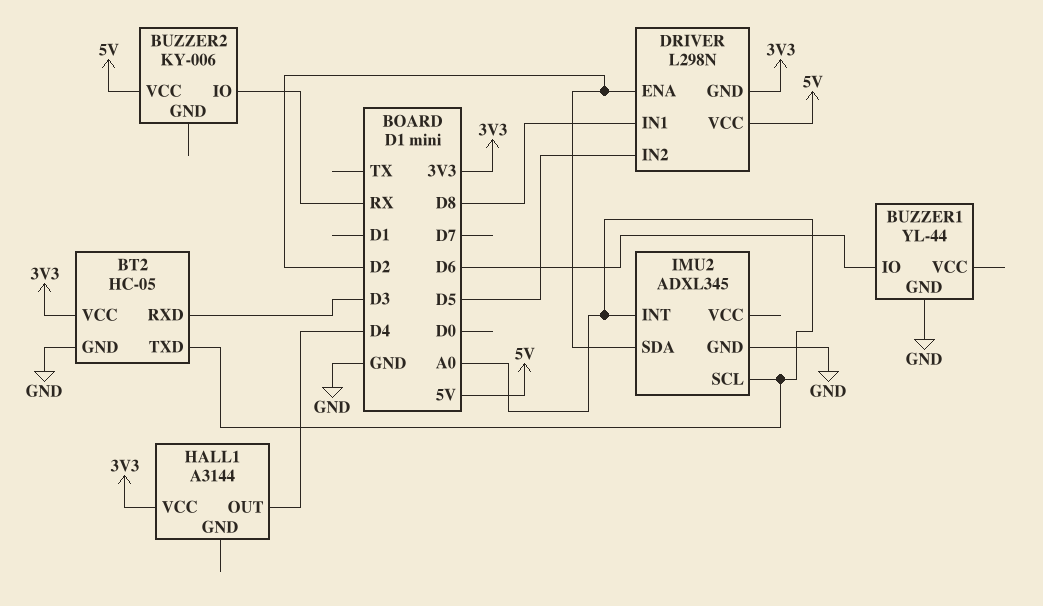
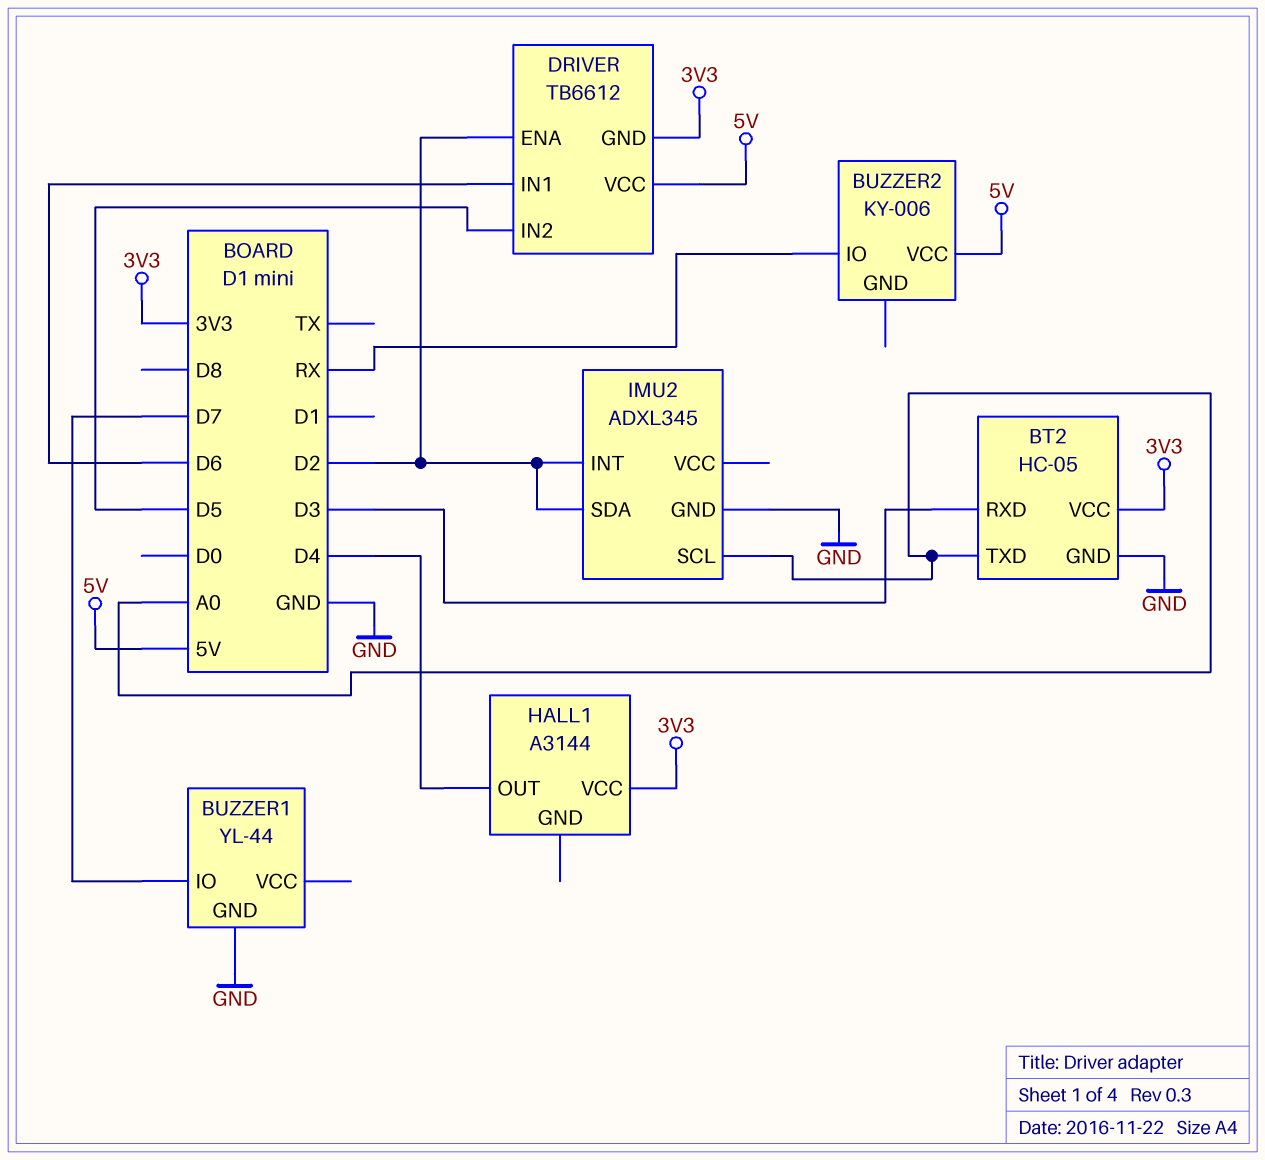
BUZZER1 pin IO: D6 -> D7
DRIVER: L298N -> TB6612
DRIVER pin IN1: D8 -> D6
IMU2 pin INT: A0 -> D2

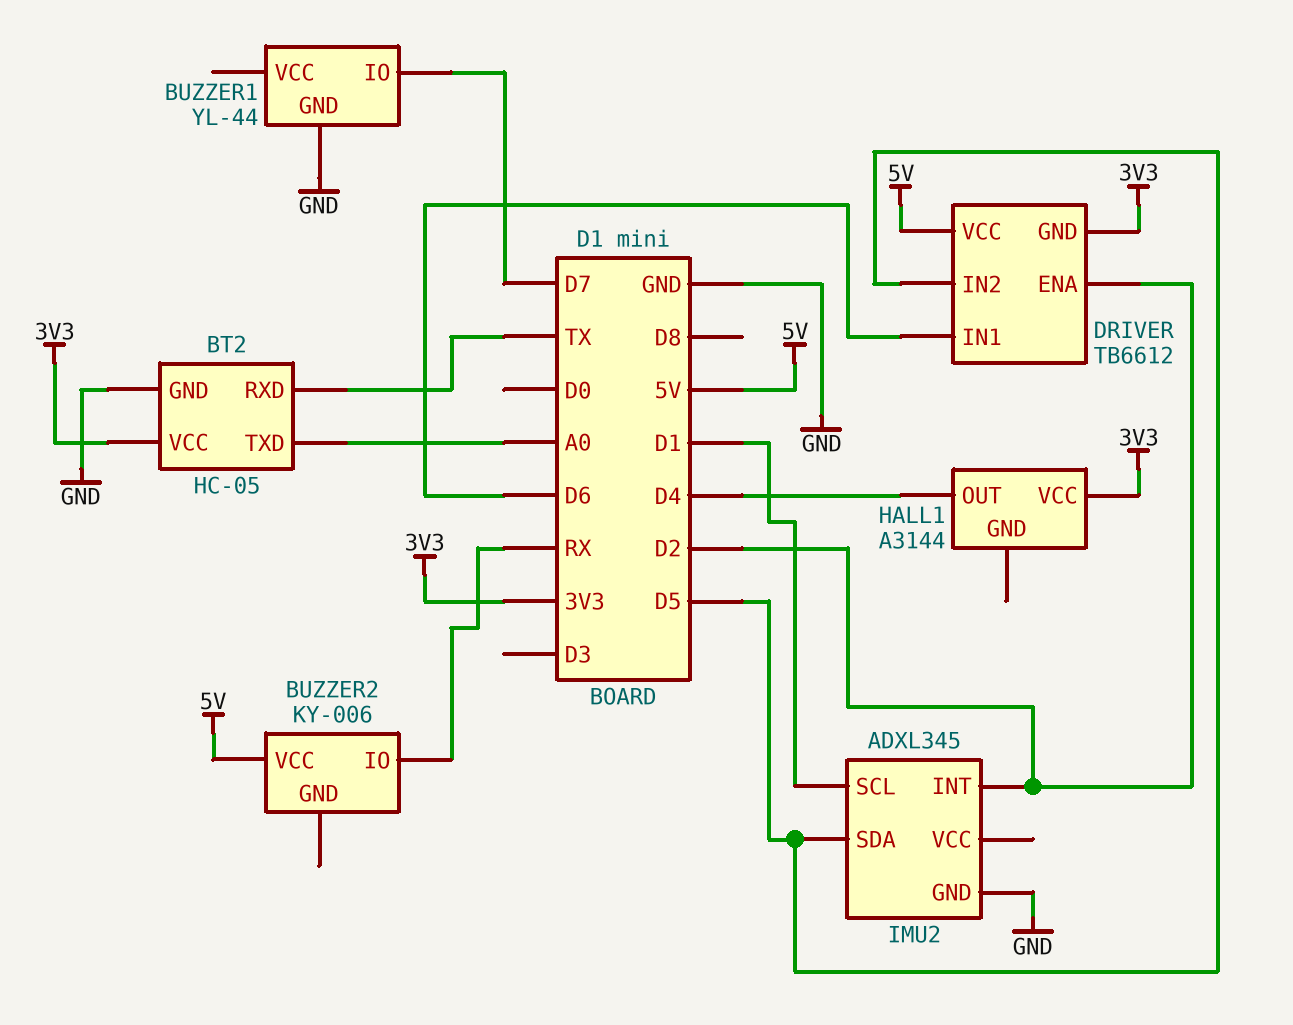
BT2 pin RXD: D3 -> TX
IMU2 pin SCL: A0 -> D1
IMU2 pin SDA: D2 -> D5

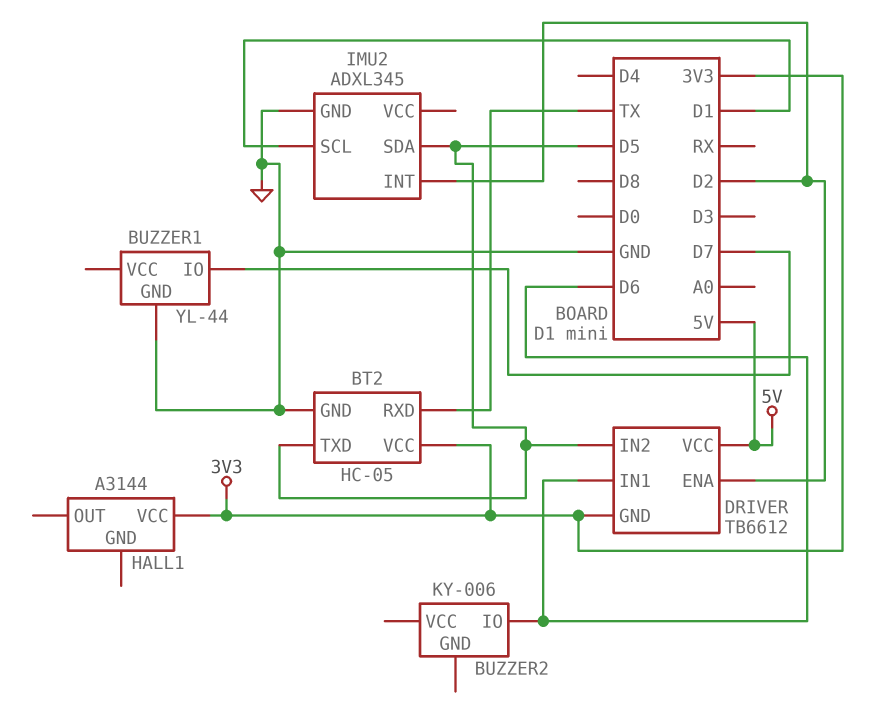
BT2 pin TXD: A0 -> D5
BUZZER2 pin IO: RX -> D6
BUZZER2 pin VCC: 5V -> none
HALL1 pin OUT: D4 -> none

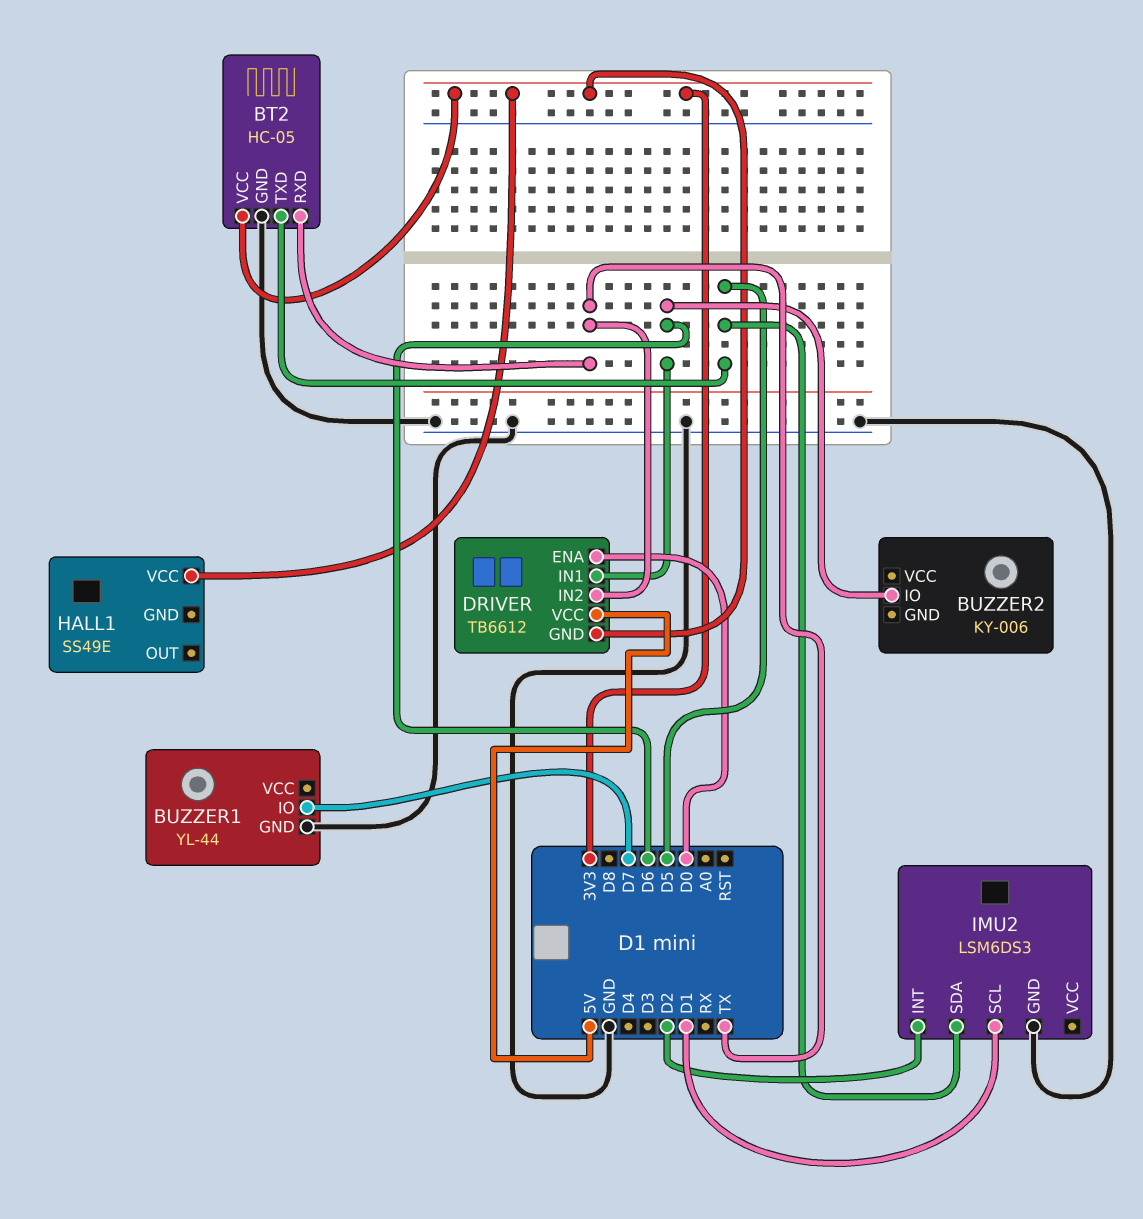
DRIVER pin ENA: D2 -> D0
DRIVER pin IN2: D5 -> TX
HALL1: A3144 -> SS49E
IMU2: ADXL345 -> LSM6DS3

